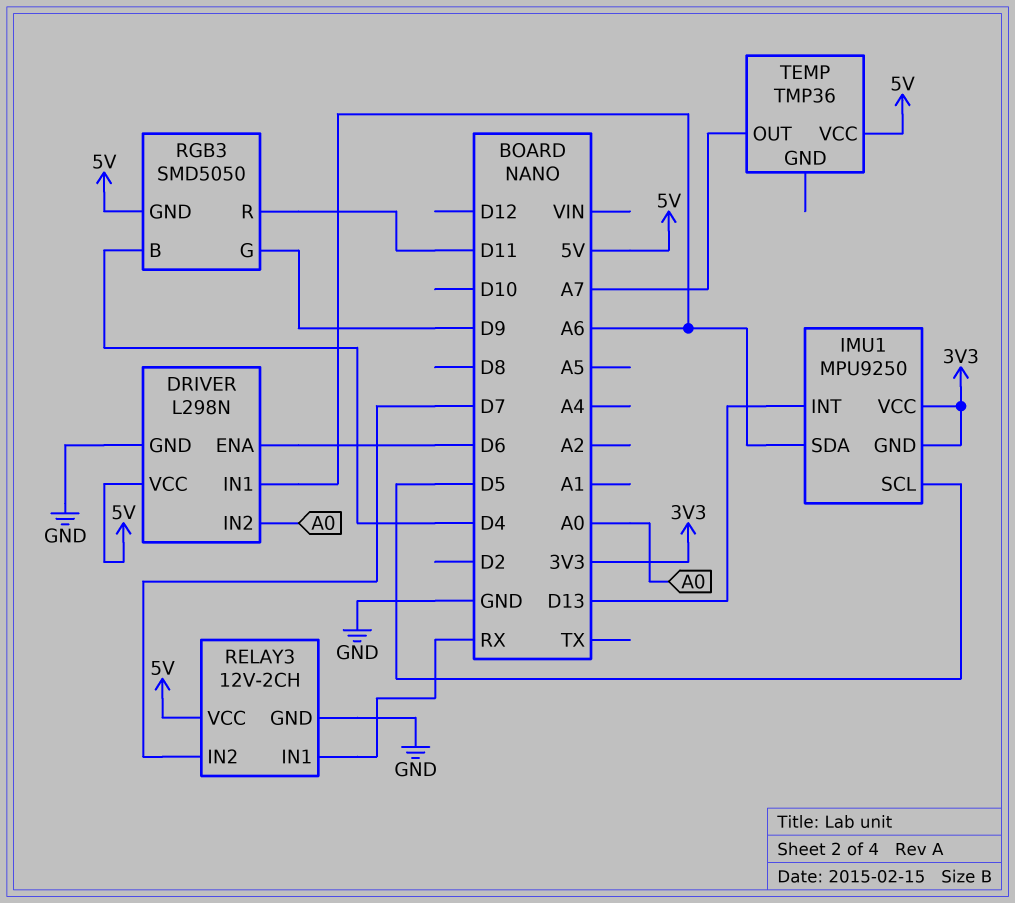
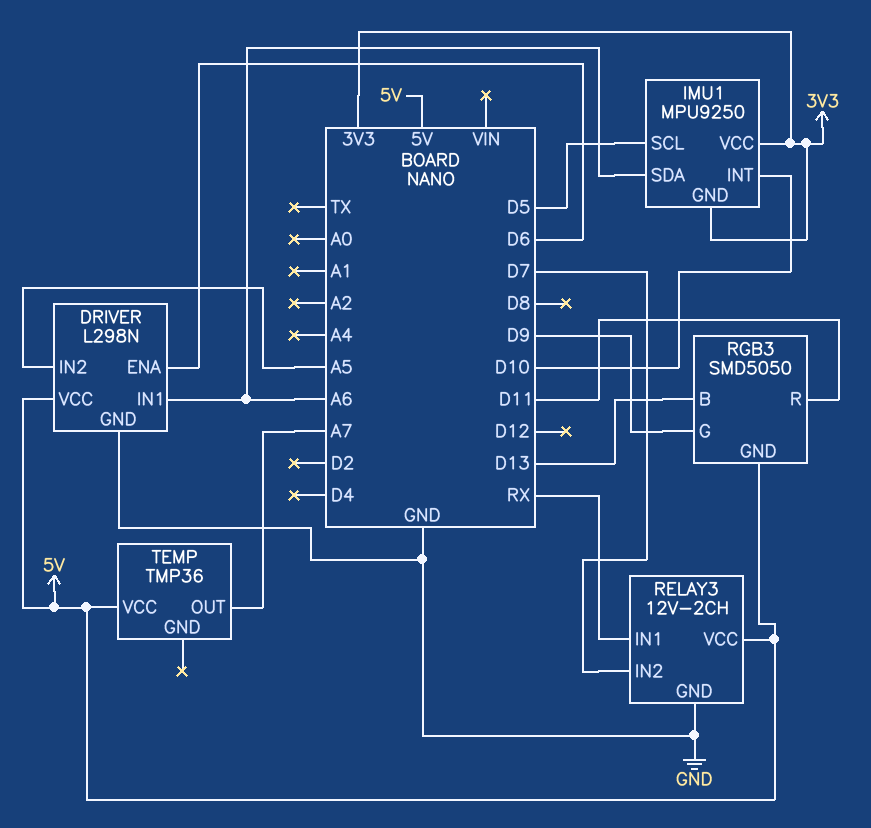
DRIVER pin IN2: A0 -> A5
IMU1 pin INT: D13 -> D10
RGB3 pin B: D4 -> D13

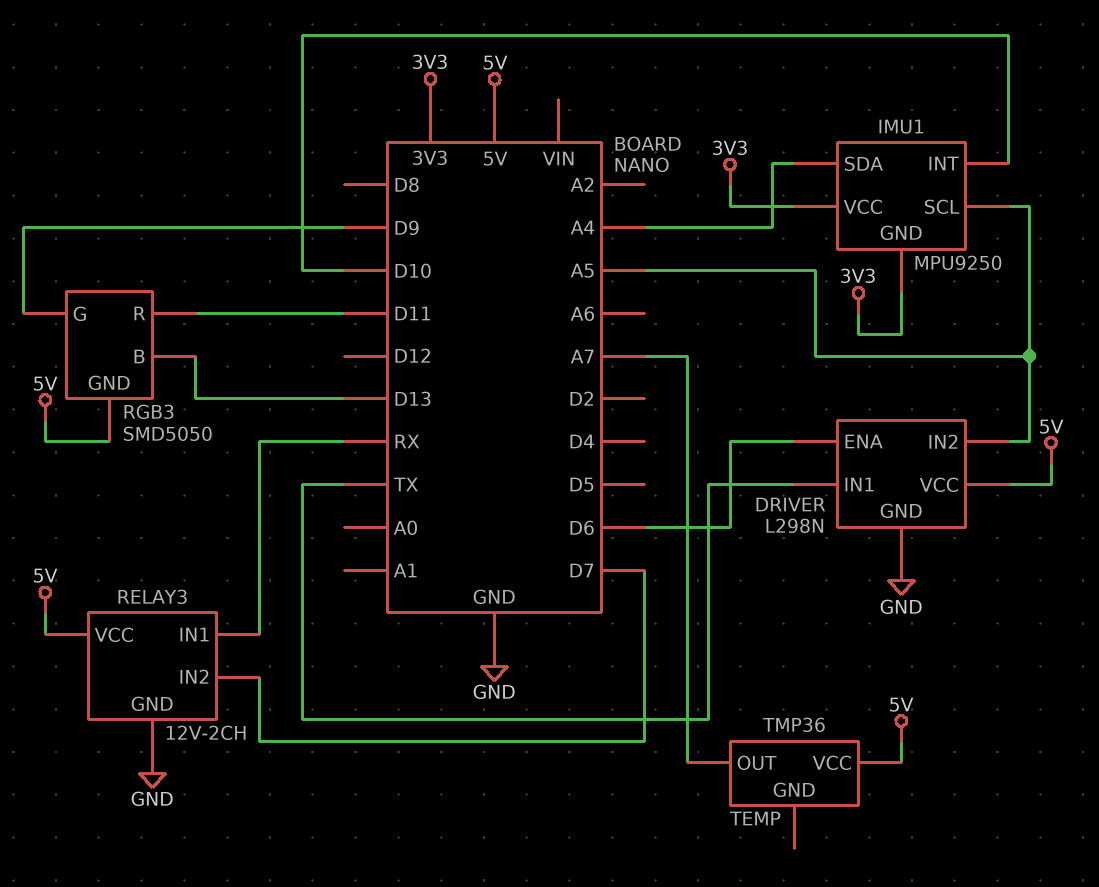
DRIVER pin IN1: A6 -> TX
IMU1 pin SCL: D5 -> A5
IMU1 pin SDA: A6 -> A4

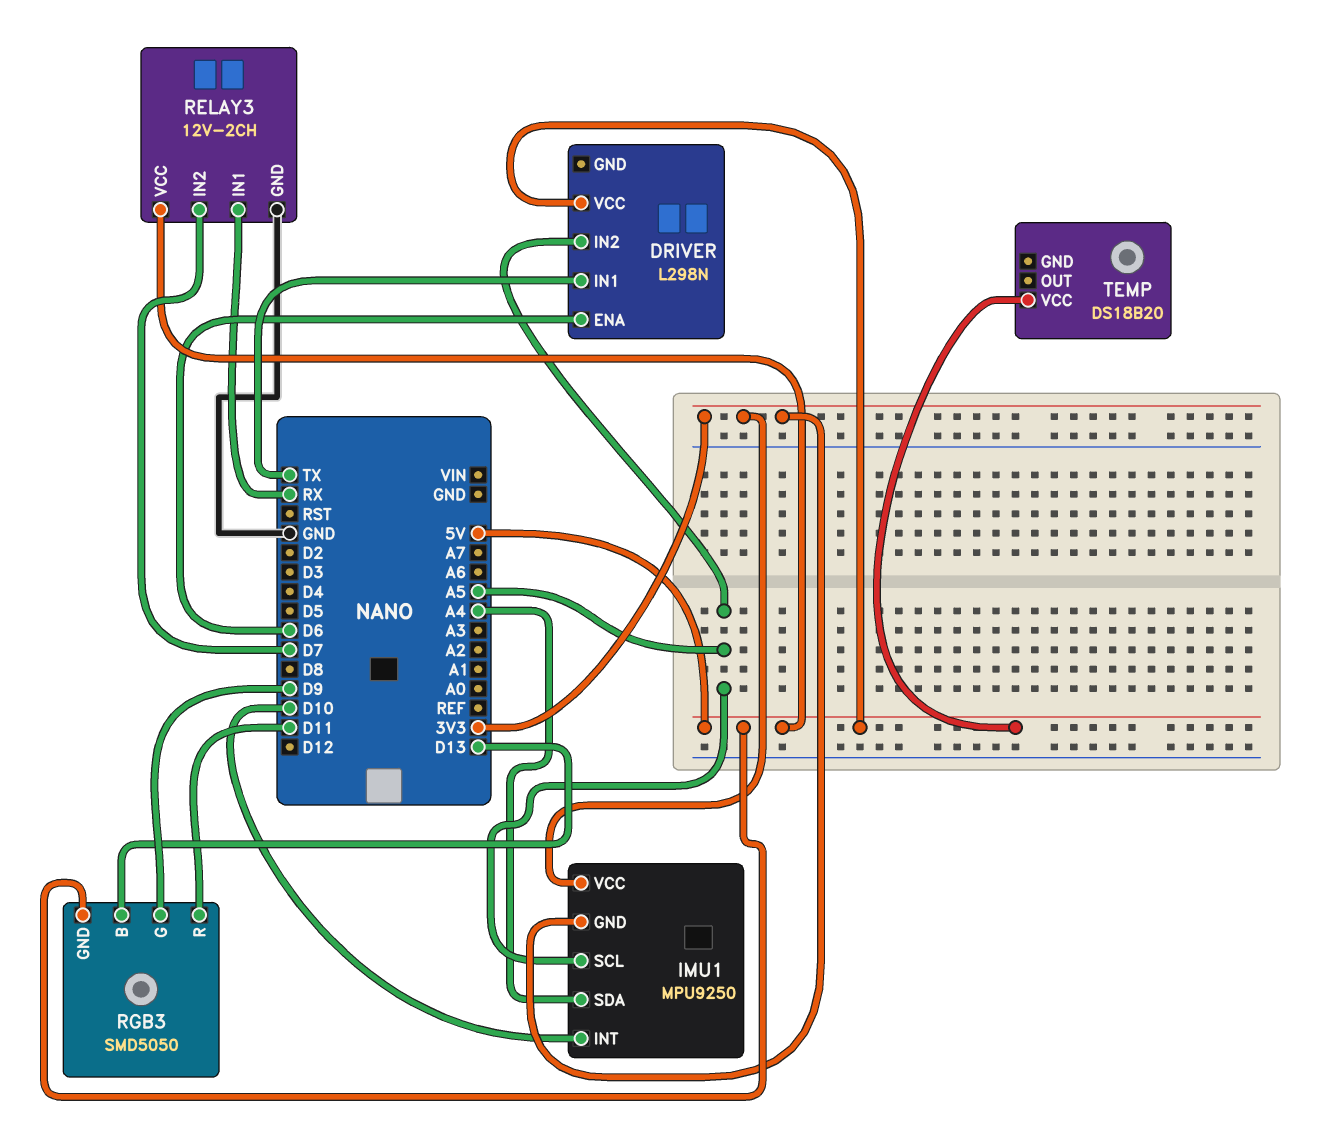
DRIVER pin GND: GND -> none
TEMP: TMP36 -> DS18B20
TEMP pin OUT: A7 -> none

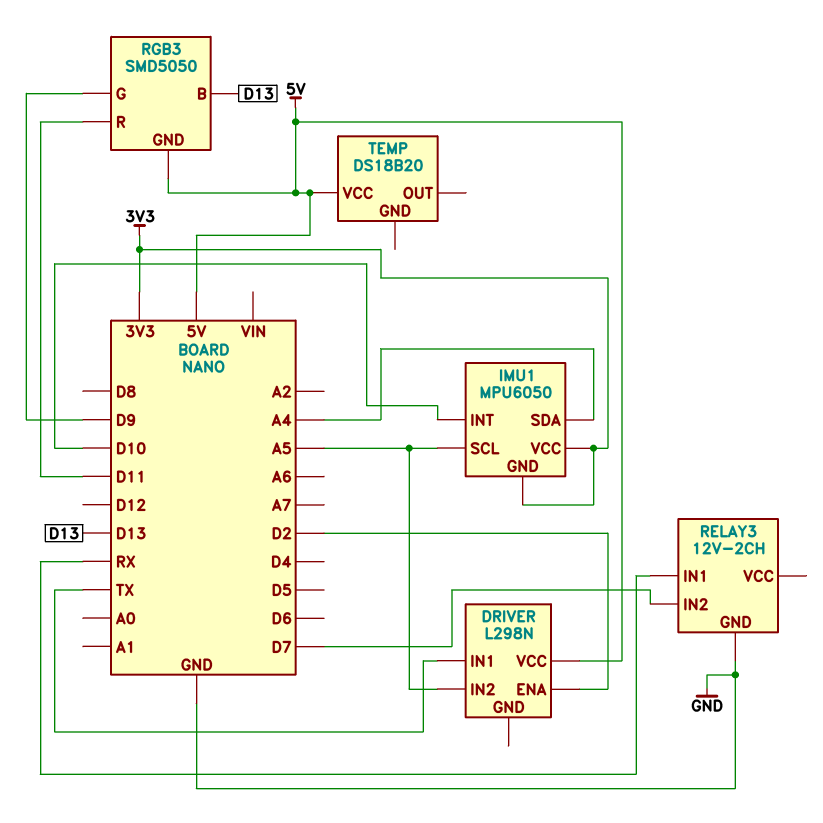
DRIVER pin ENA: D6 -> D2
IMU1: MPU9250 -> MPU6050
RELAY3 pin VCC: 5V -> none

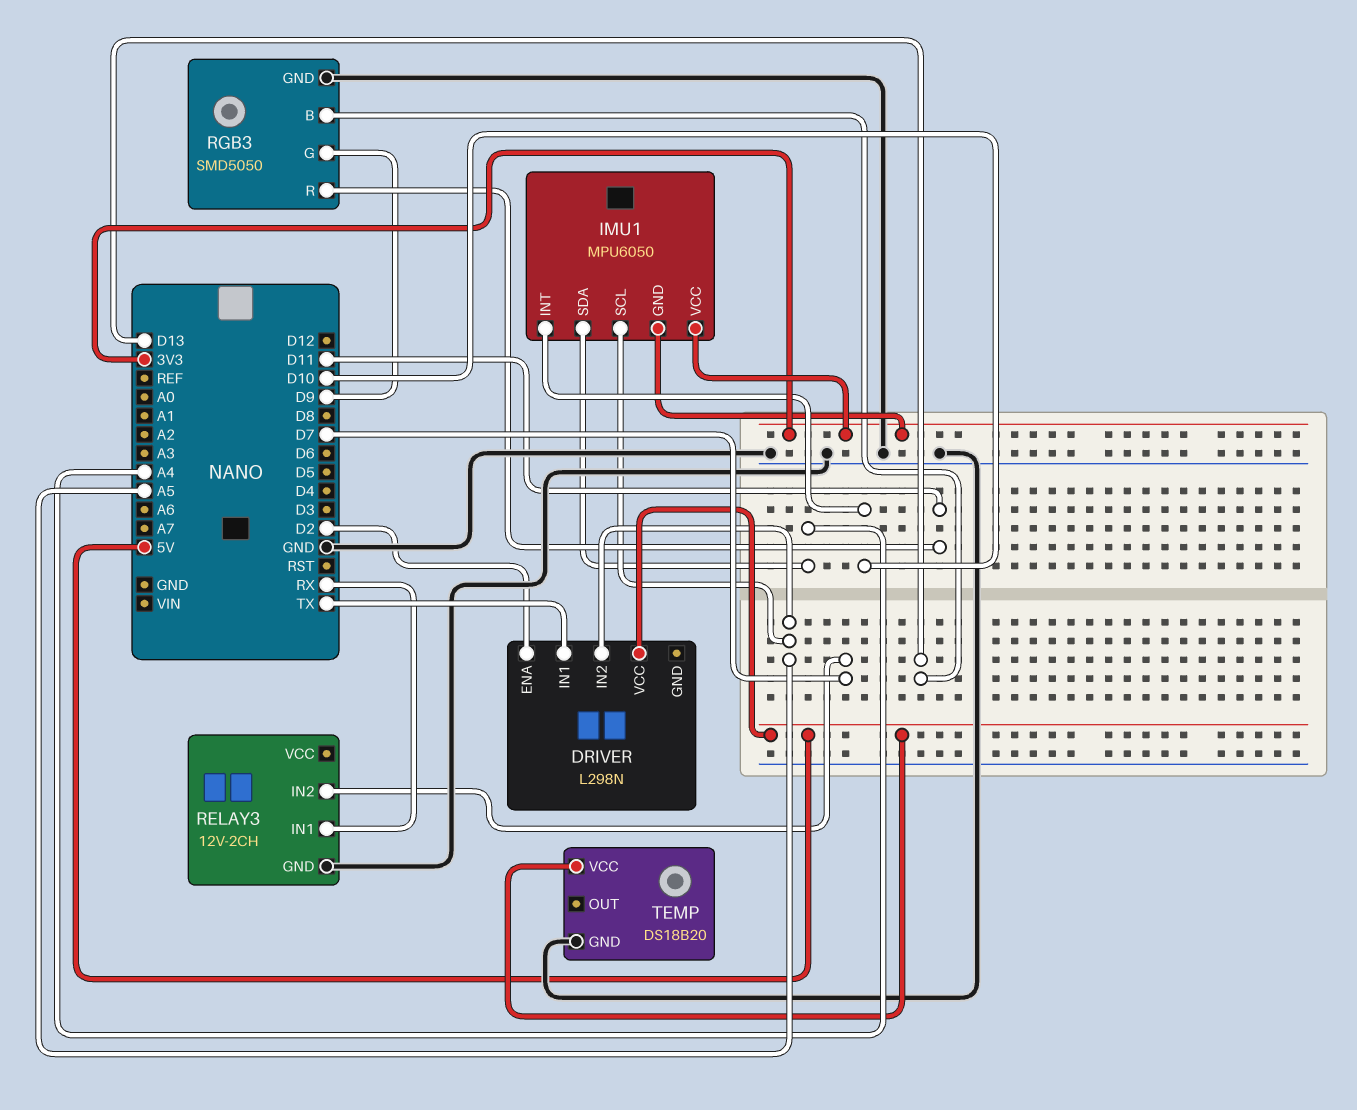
RGB3 pin GND: 5V -> GND
TEMP pin GND: none -> GND

